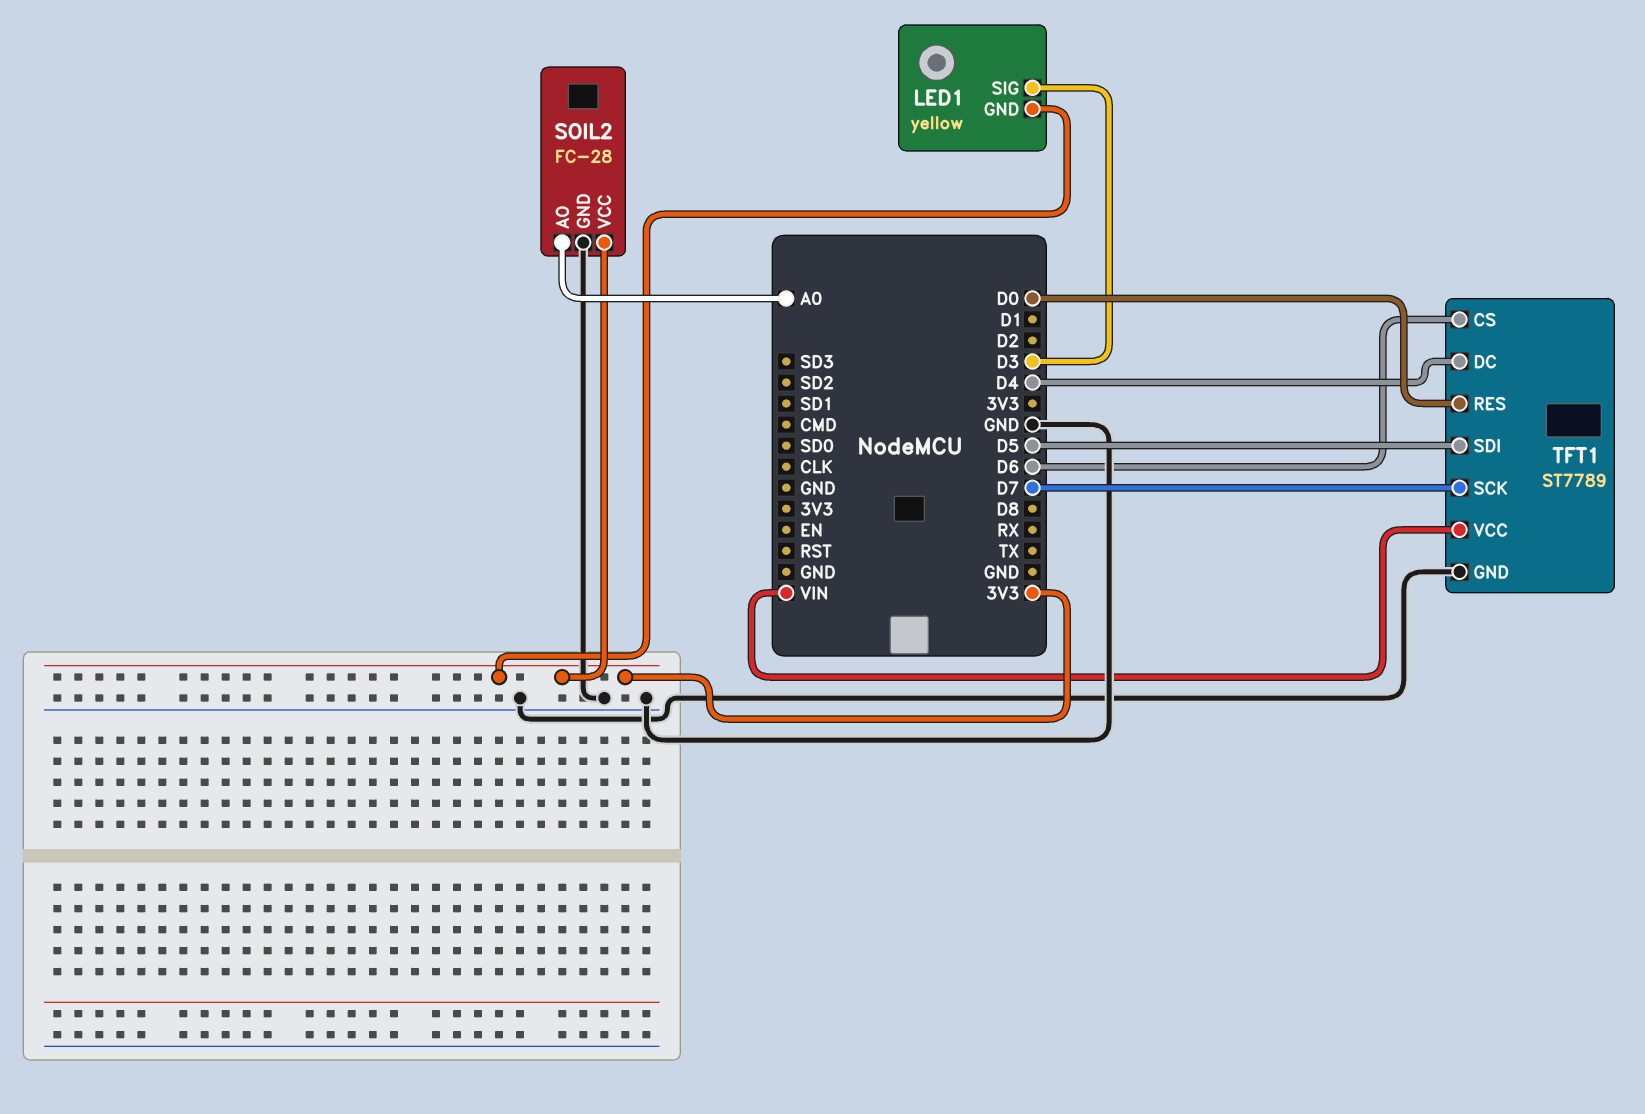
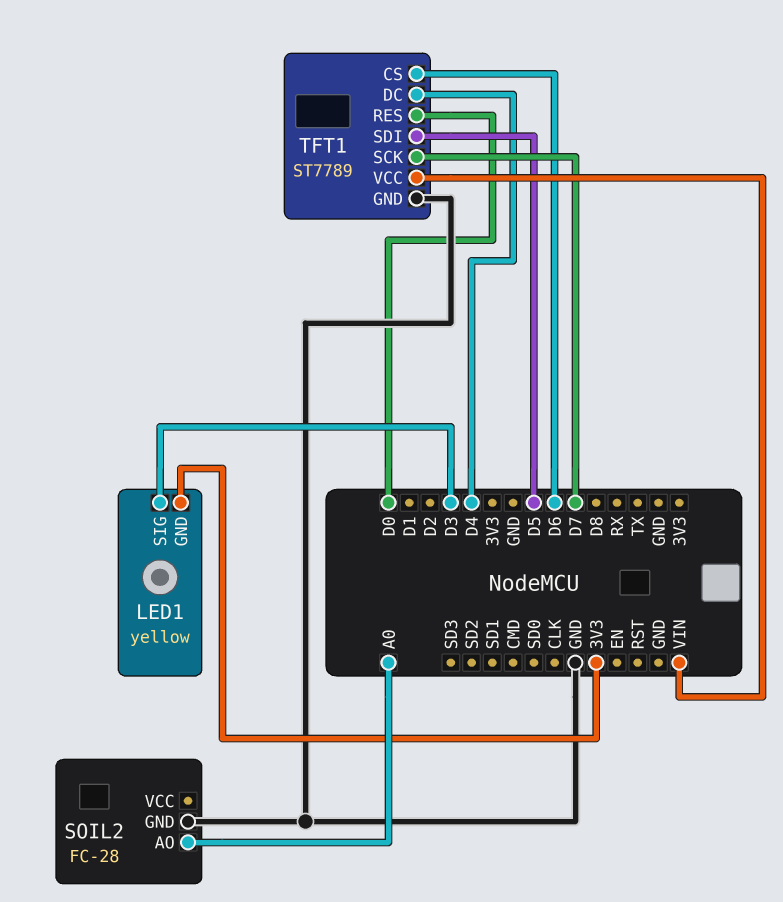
SOIL2 pin VCC: 3V3 -> none

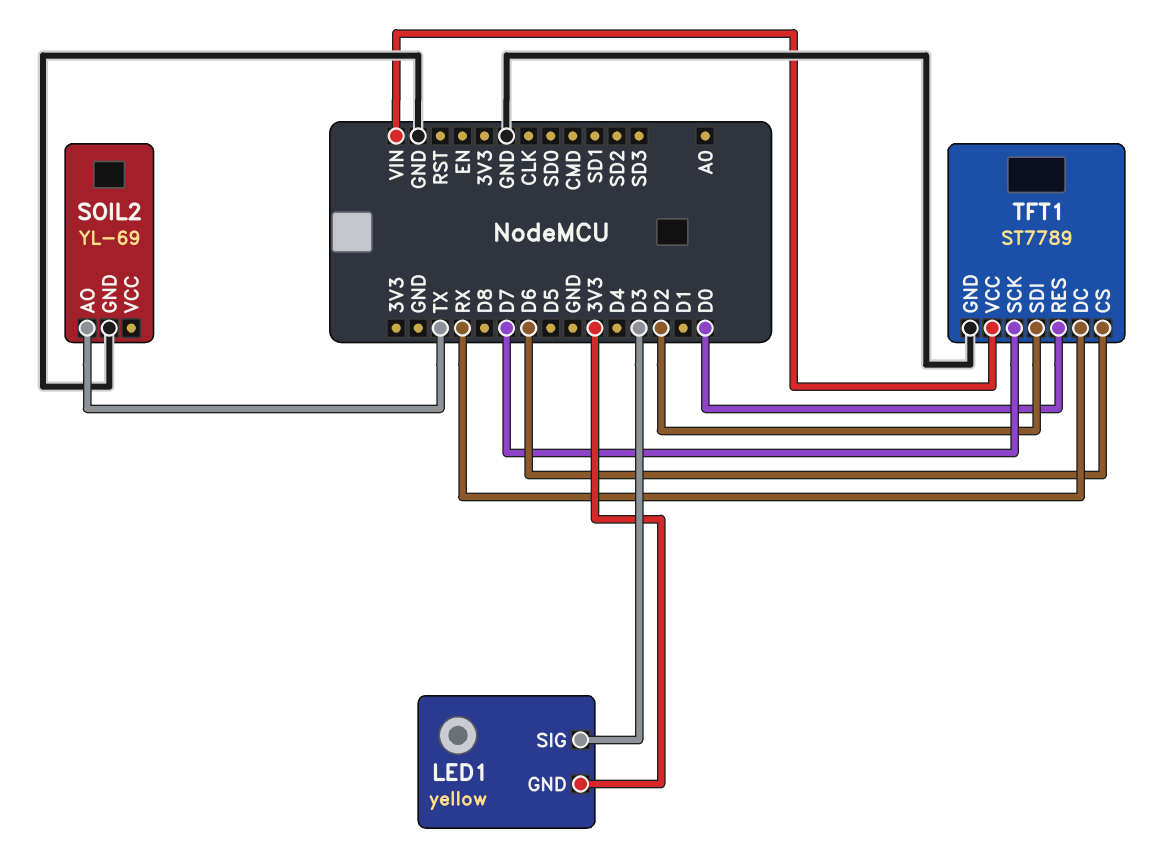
SOIL2: FC-28 -> YL-69
SOIL2 pin AO: A0 -> TX
TFT1 pin DC: D4 -> RX
TFT1 pin SDI: D5 -> D2

